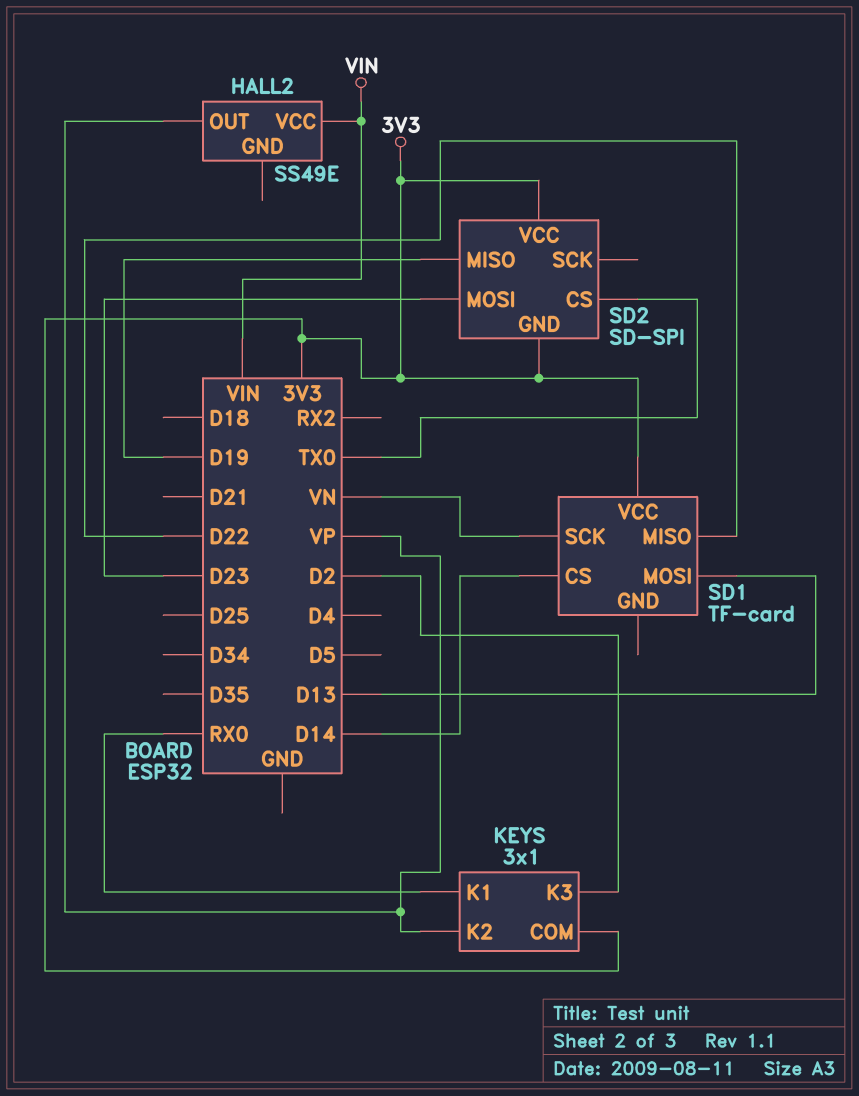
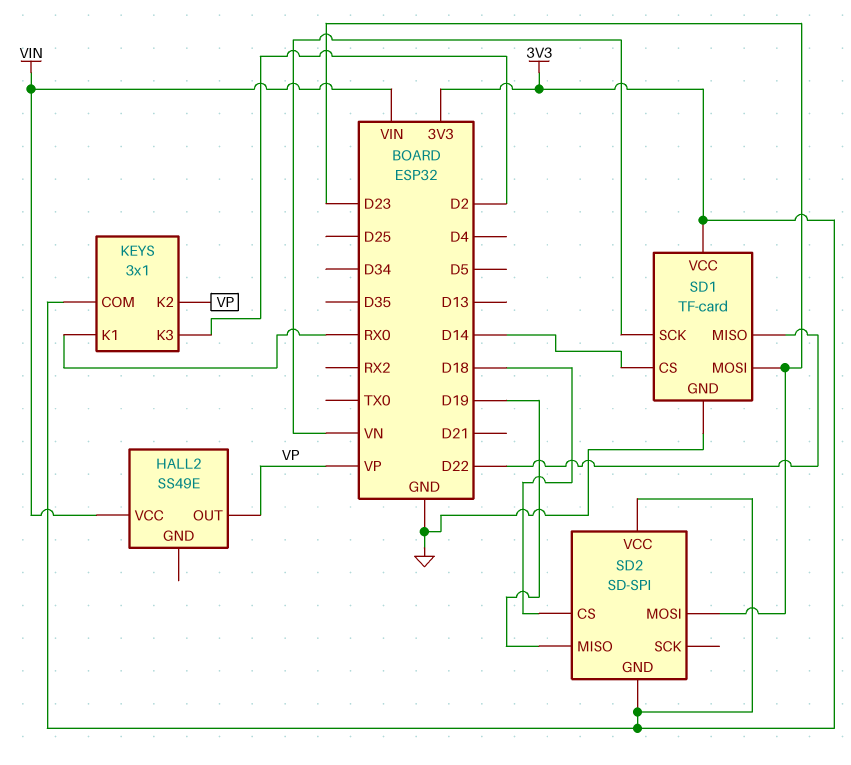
SD1 pin GND: none -> GND
SD1 pin MOSI: D13 -> D23
SD2 pin CS: TX0 -> D18

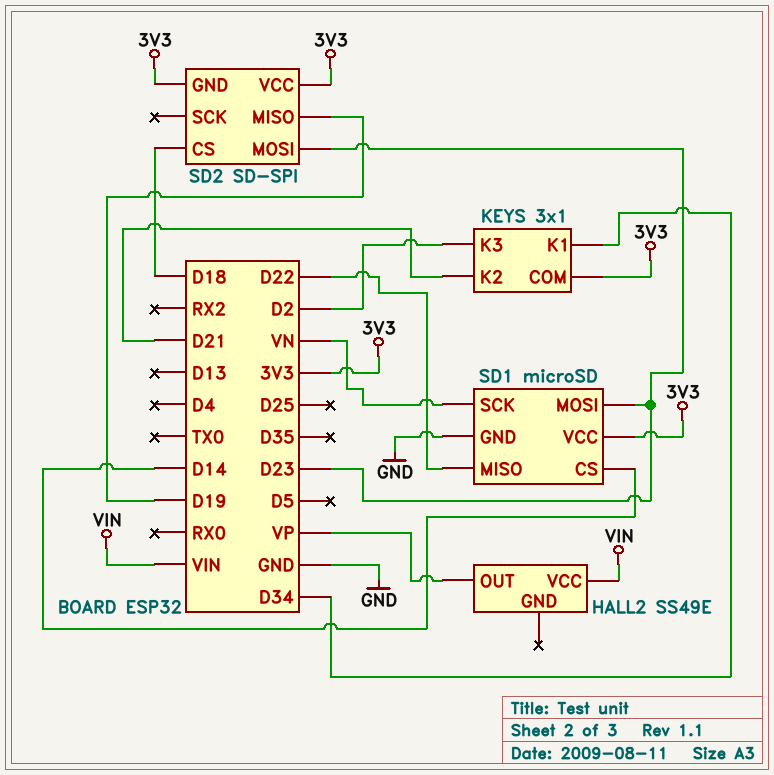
KEYS pin K1: RX0 -> D34
KEYS pin K2: VP -> D21
SD1: TF-card -> microSD

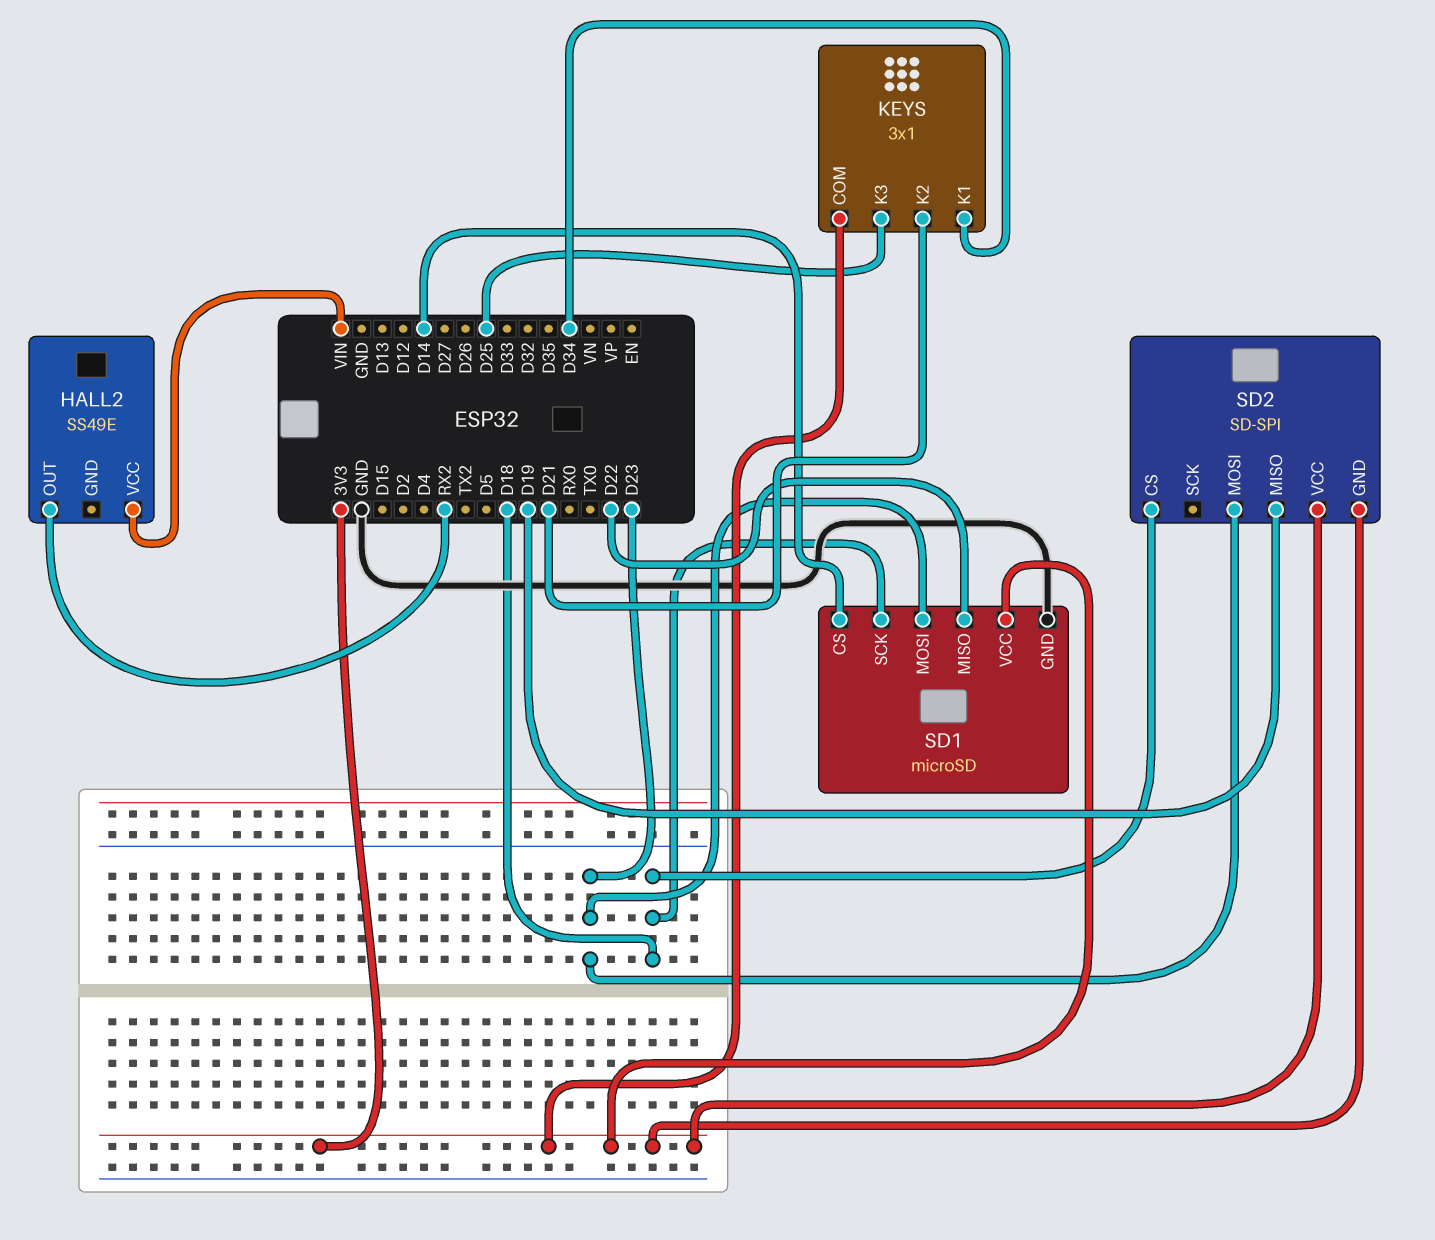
HALL2 pin OUT: VP -> RX2
KEYS pin K3: D2 -> D25
SD1 pin SCK: VN -> D18

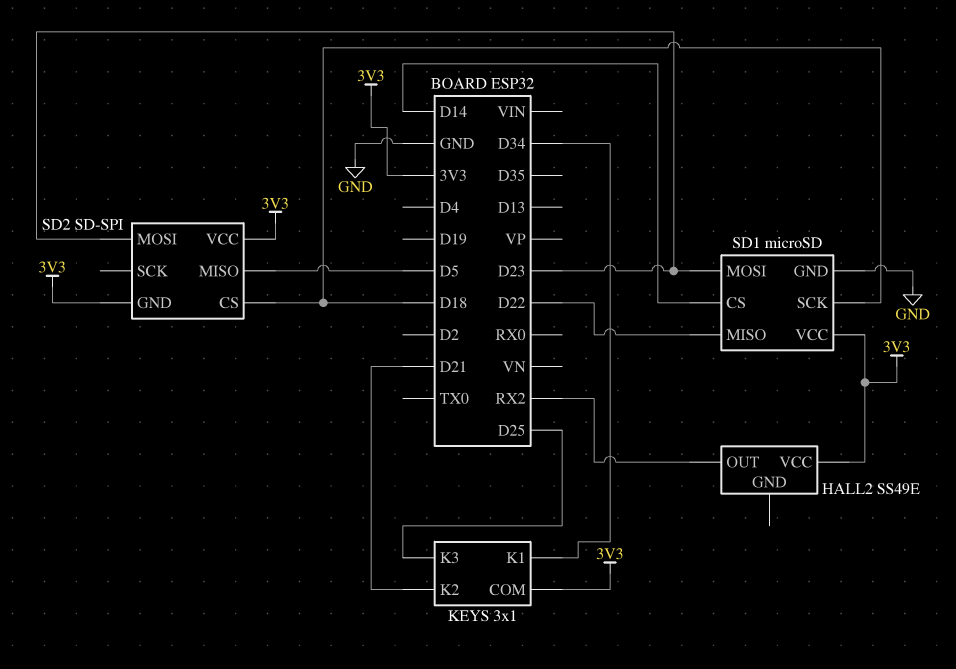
HALL2 pin VCC: VIN -> 3V3
SD2 pin MISO: D19 -> D5

